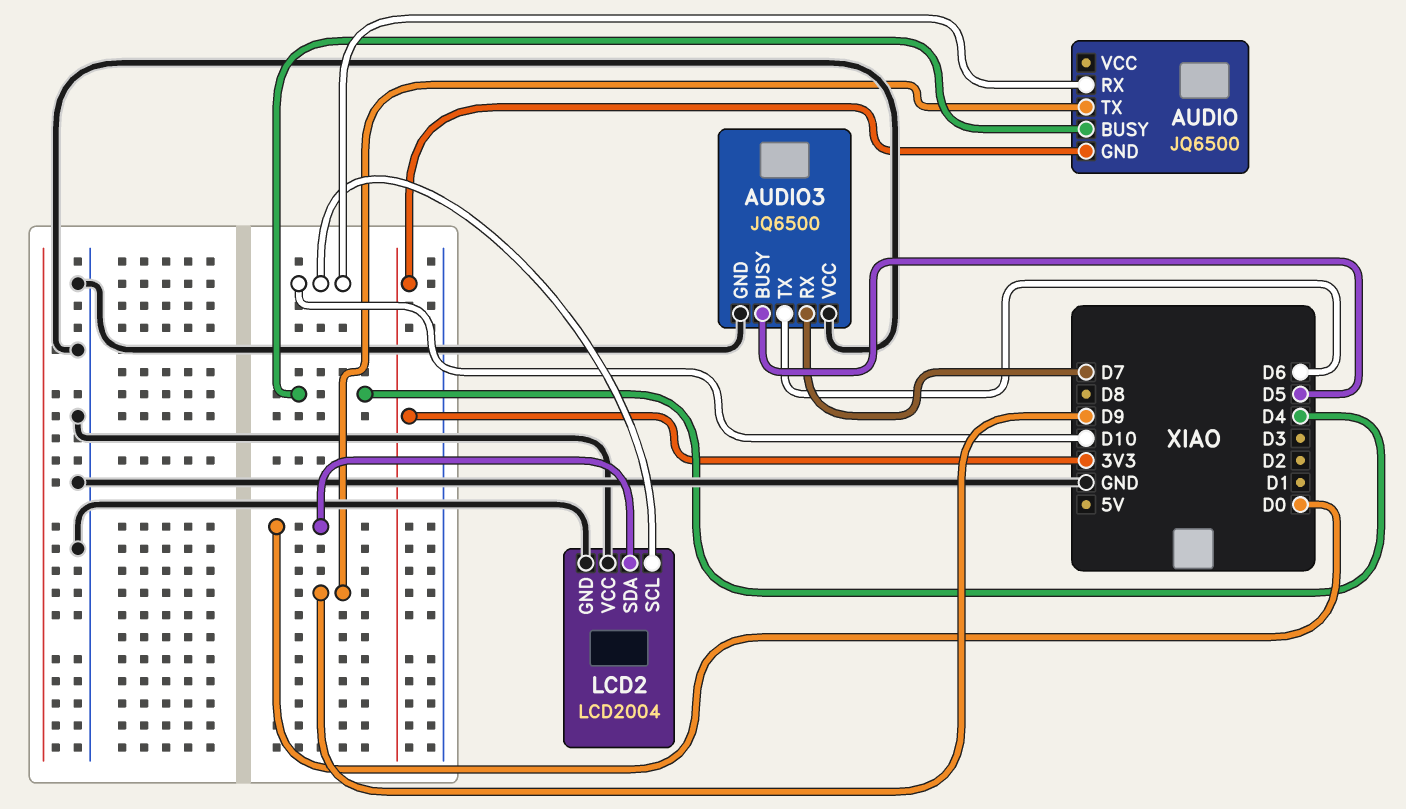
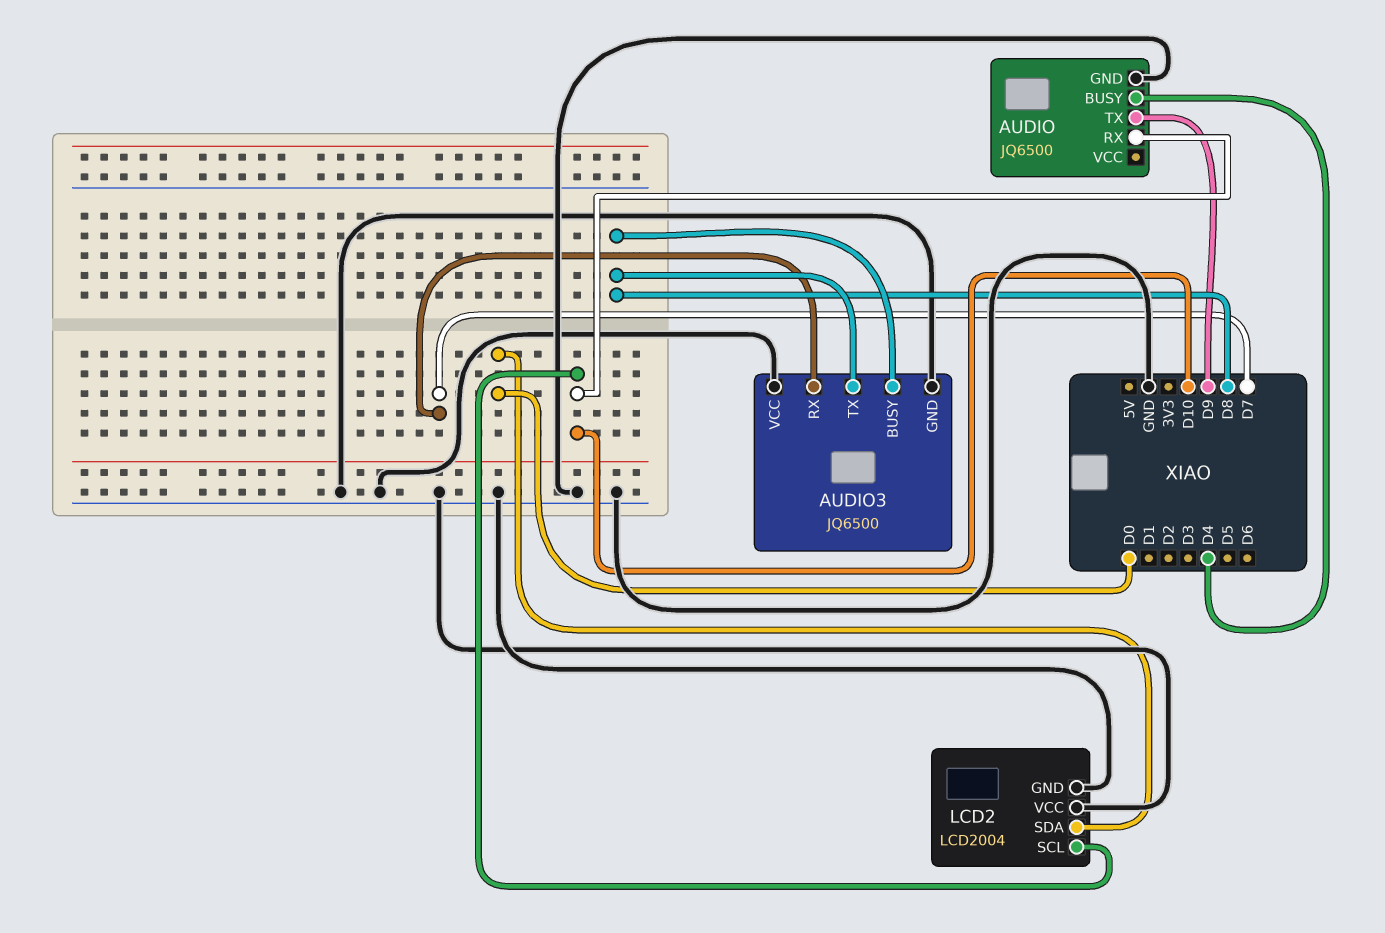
AUDIO pin GND: 3V3 -> GND
AUDIO3 pin BUSY: D5 -> D8
AUDIO3 pin TX: D6 -> D8

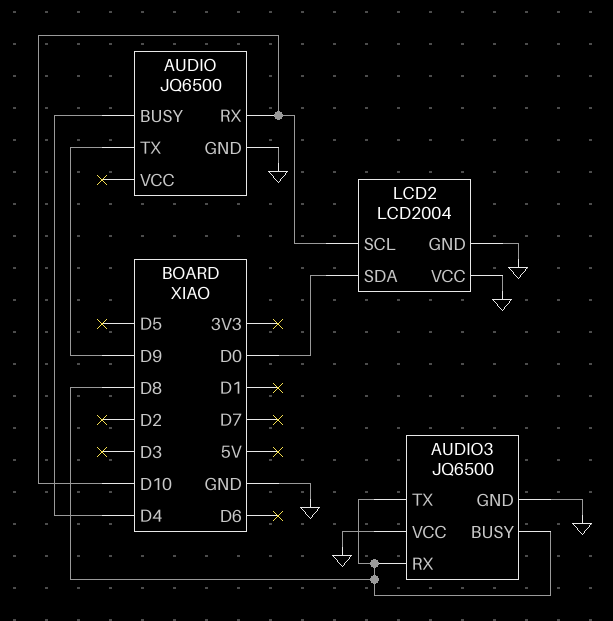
AUDIO3 pin RX: D7 -> D8

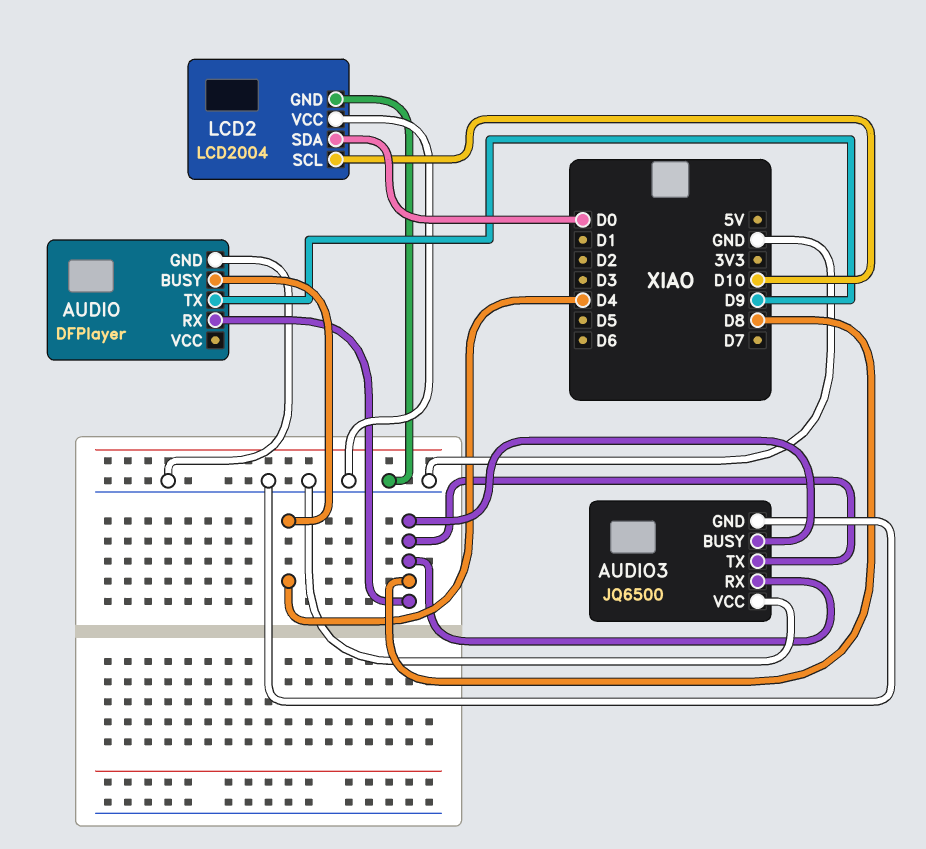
AUDIO: JQ6500 -> DFPlayer
AUDIO pin RX: D10 -> D8

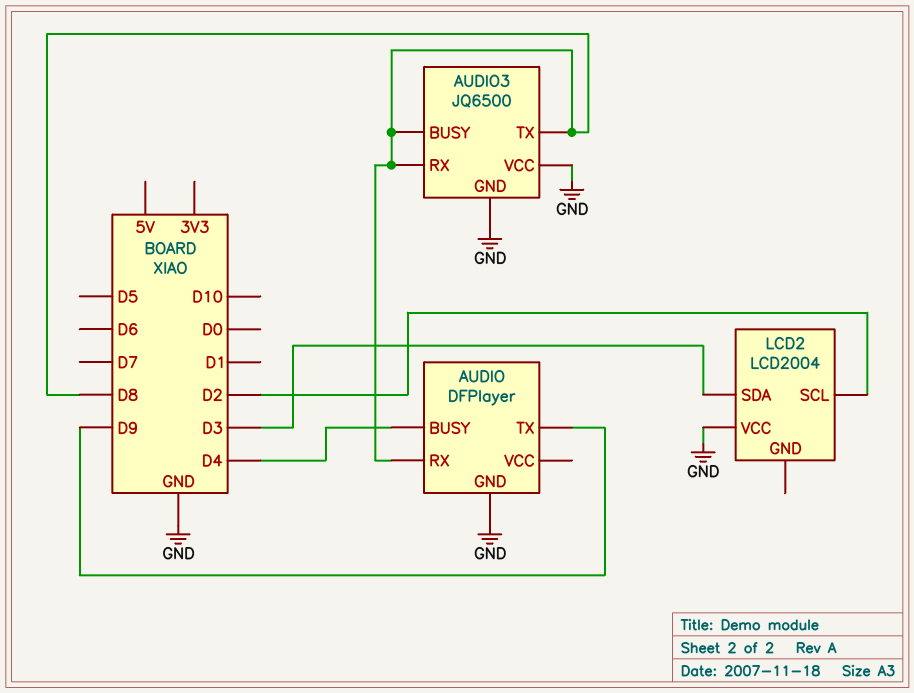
LCD2 pin GND: GND -> none
LCD2 pin SCL: D10 -> D2
LCD2 pin SDA: D0 -> D3

